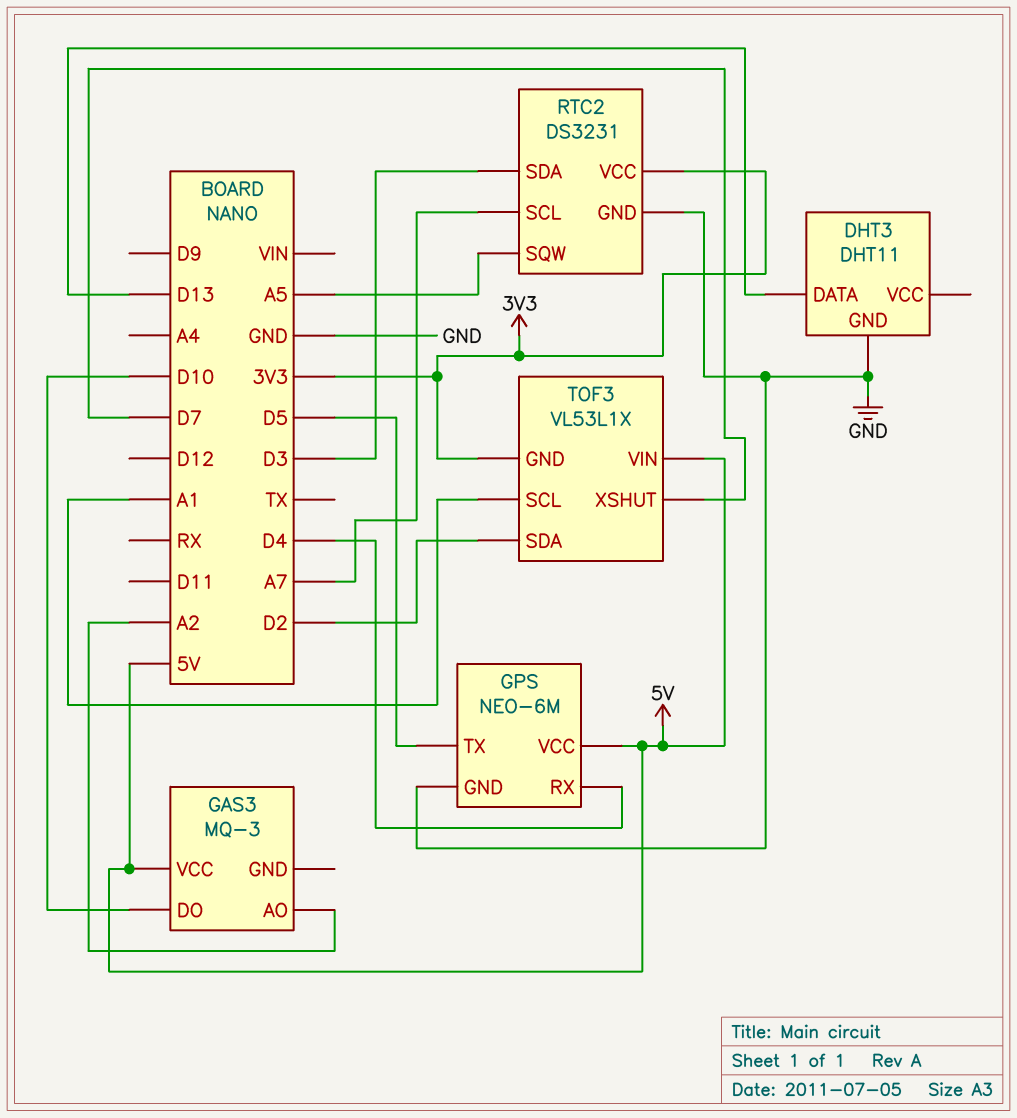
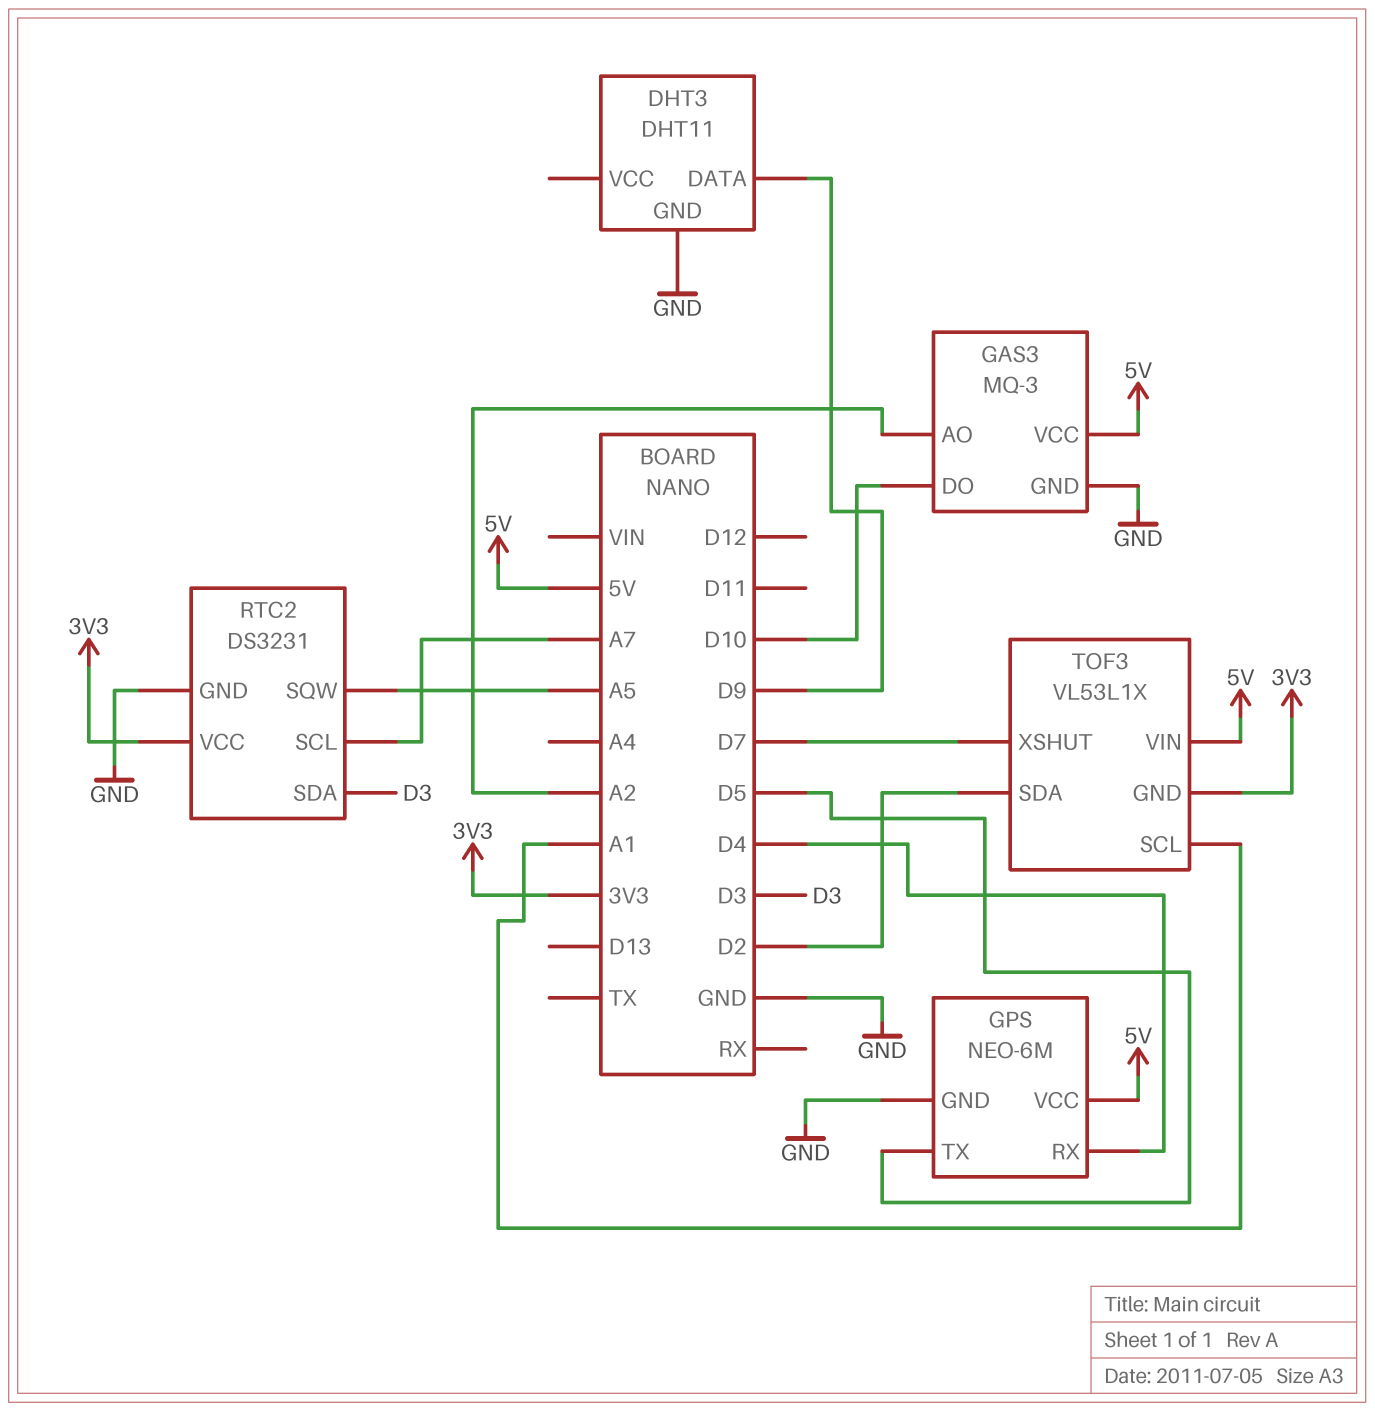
DHT3 pin DATA: D13 -> D9
GAS3 pin GND: none -> GND

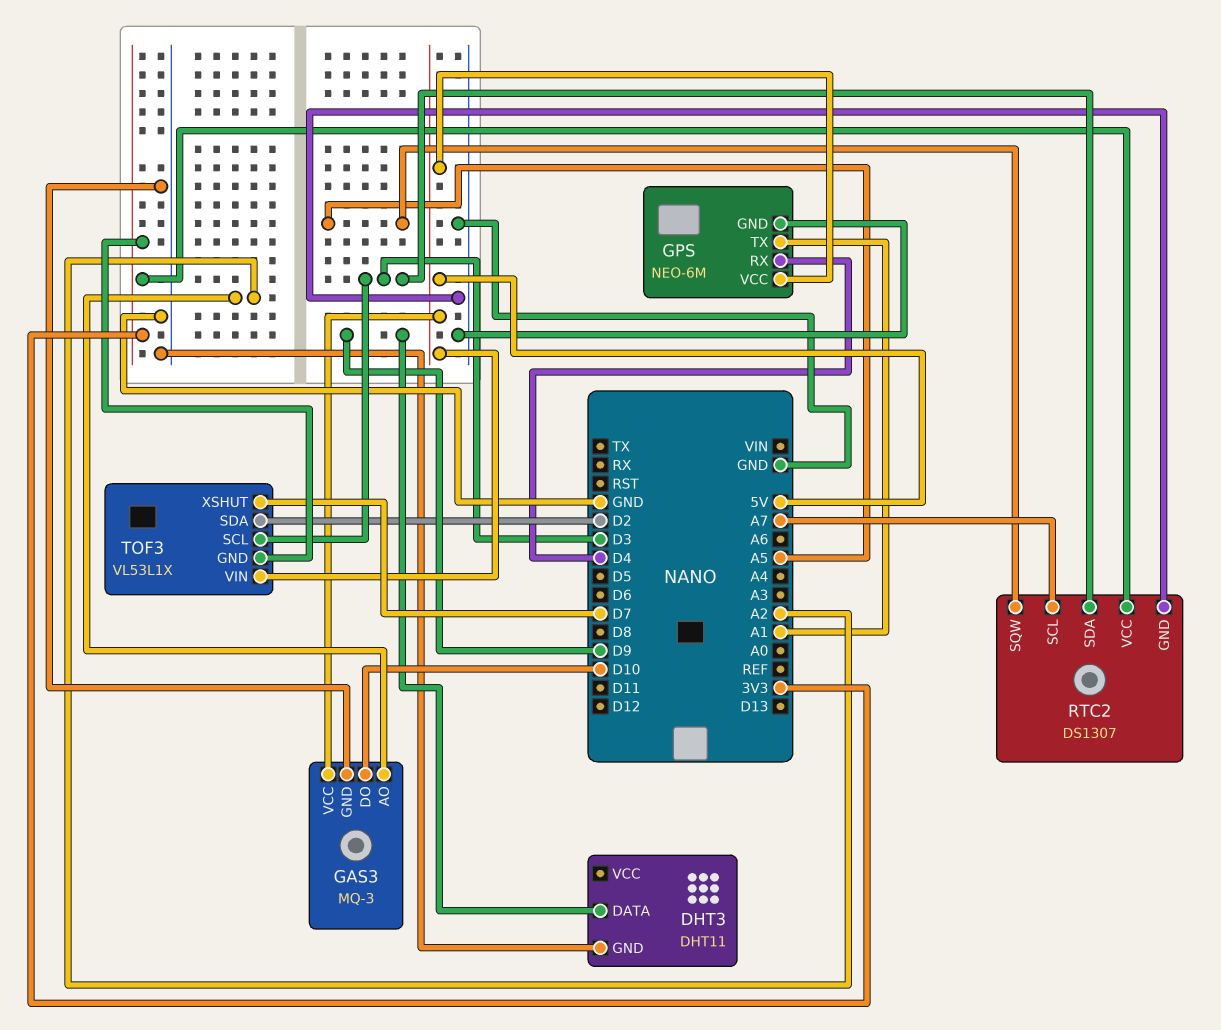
GPS pin TX: D5 -> A1
RTC2: DS3231 -> DS1307
TOF3 pin SCL: A1 -> D3

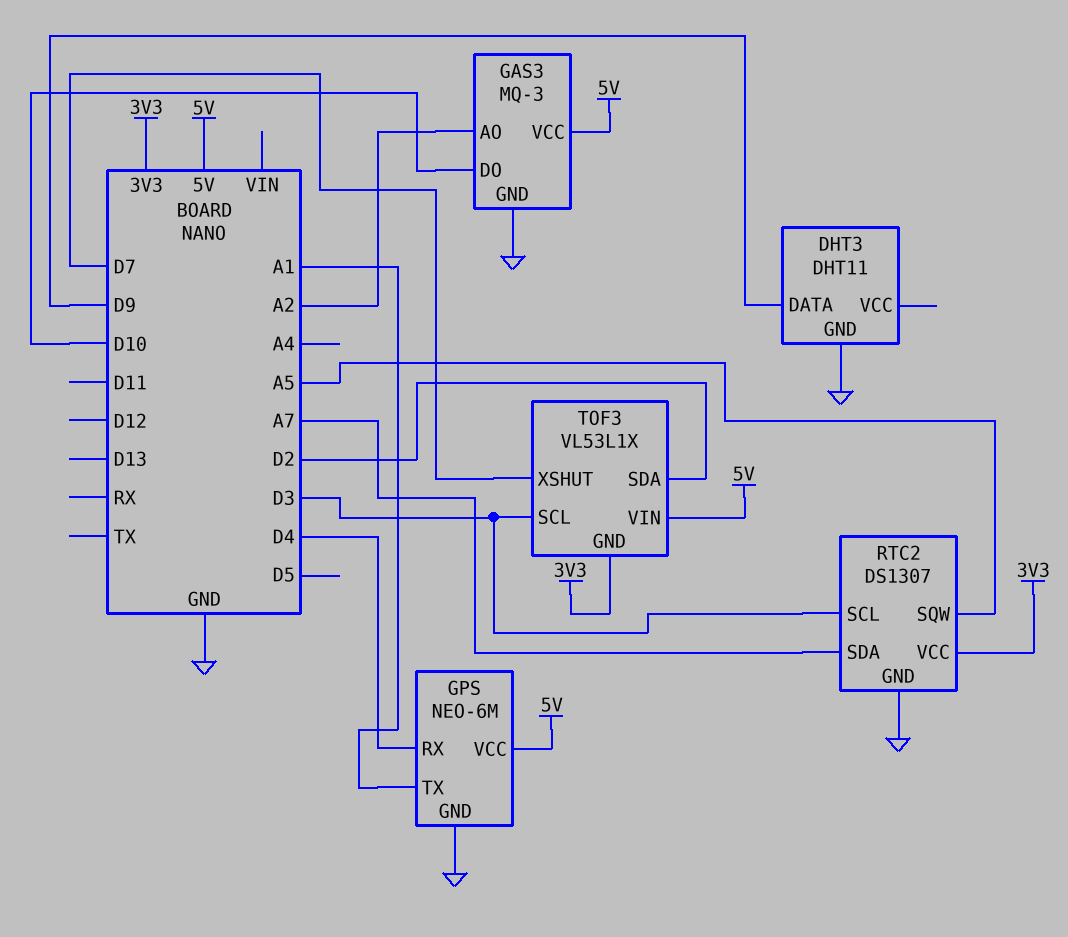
RTC2 pin SCL: A7 -> D3
RTC2 pin SDA: D3 -> A7

